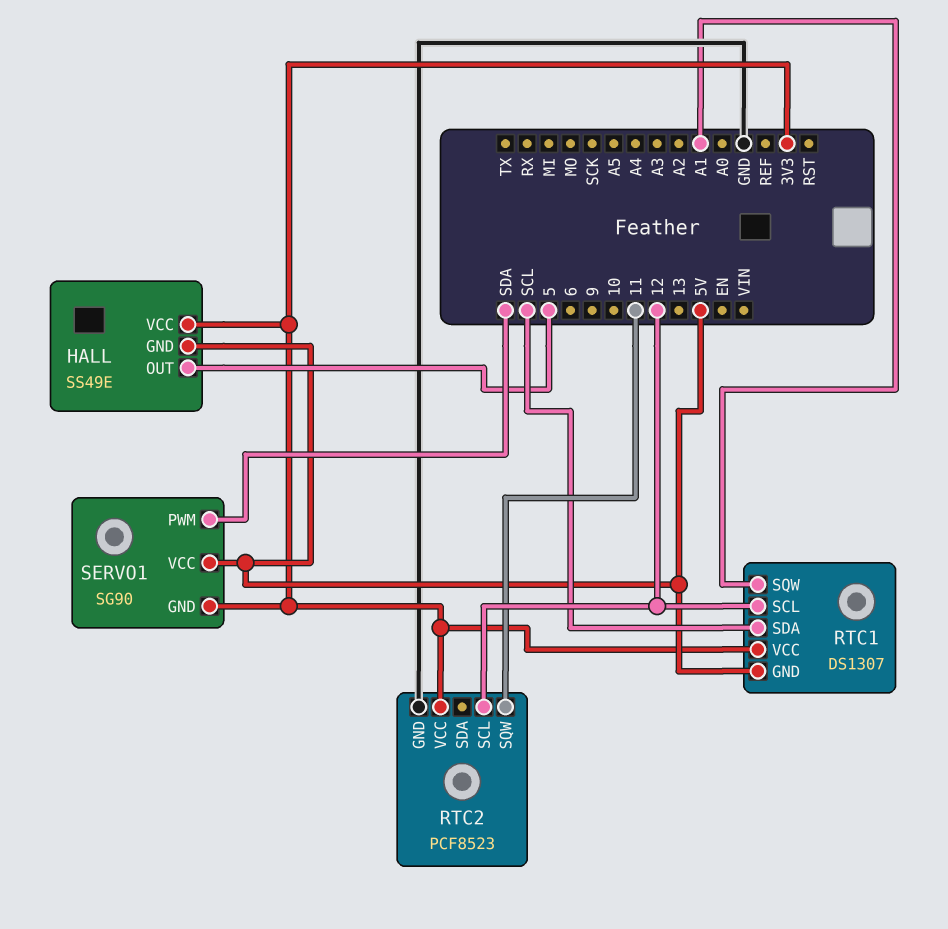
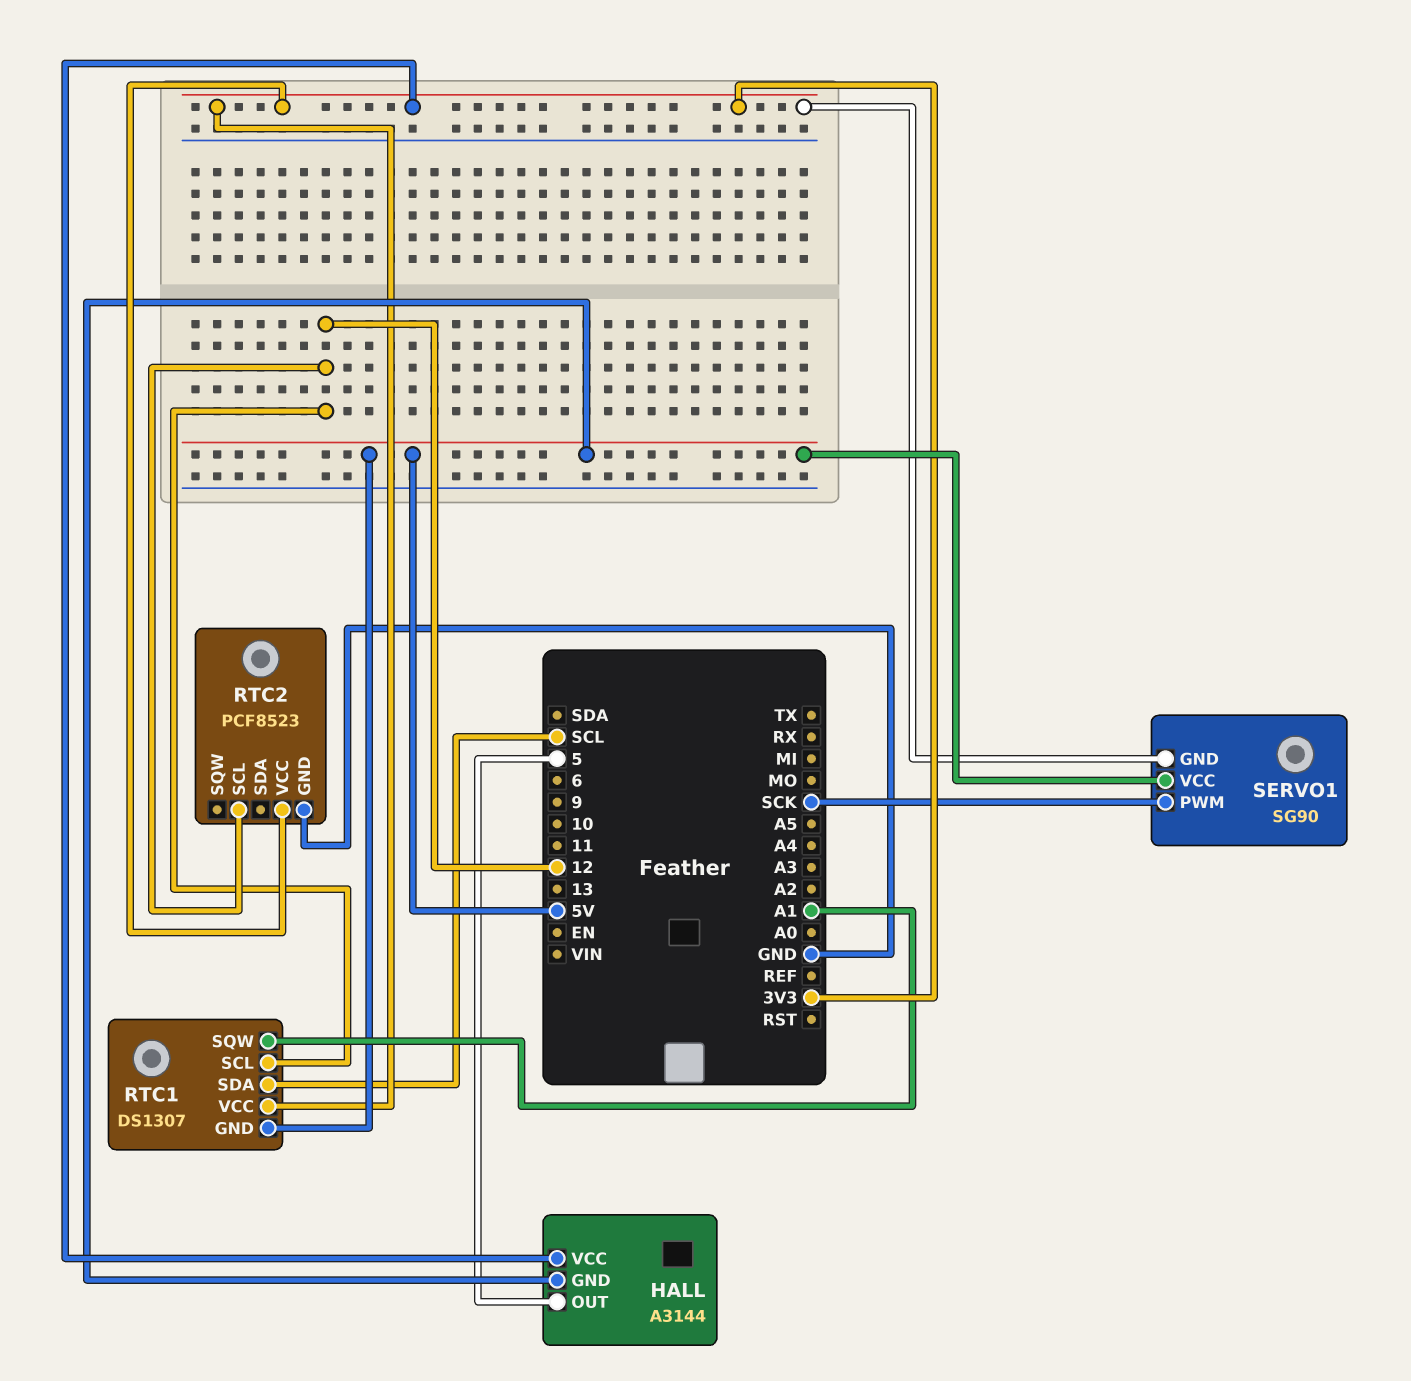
HALL: SS49E -> A3144
RTC2 pin SQW: 11 -> none
SERVO1 pin PWM: SDA -> SCK

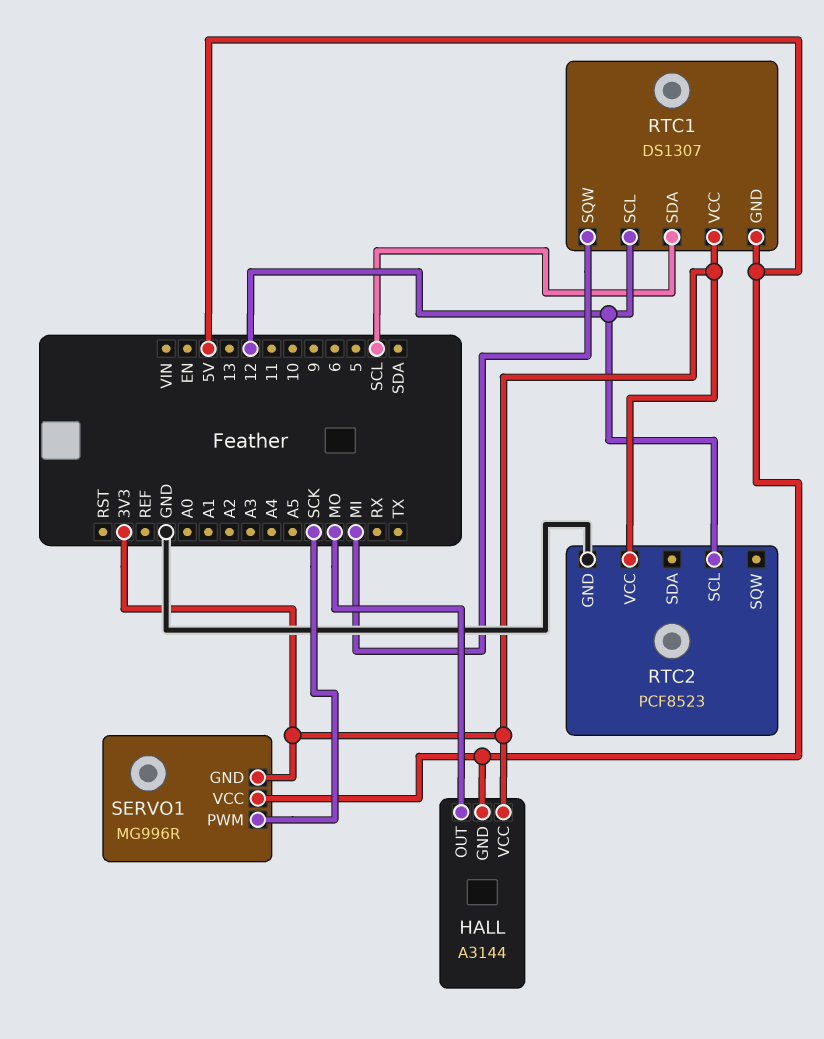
HALL pin OUT: 5 -> MO
RTC1 pin SQW: A1 -> MI
SERVO1: SG90 -> MG996R

